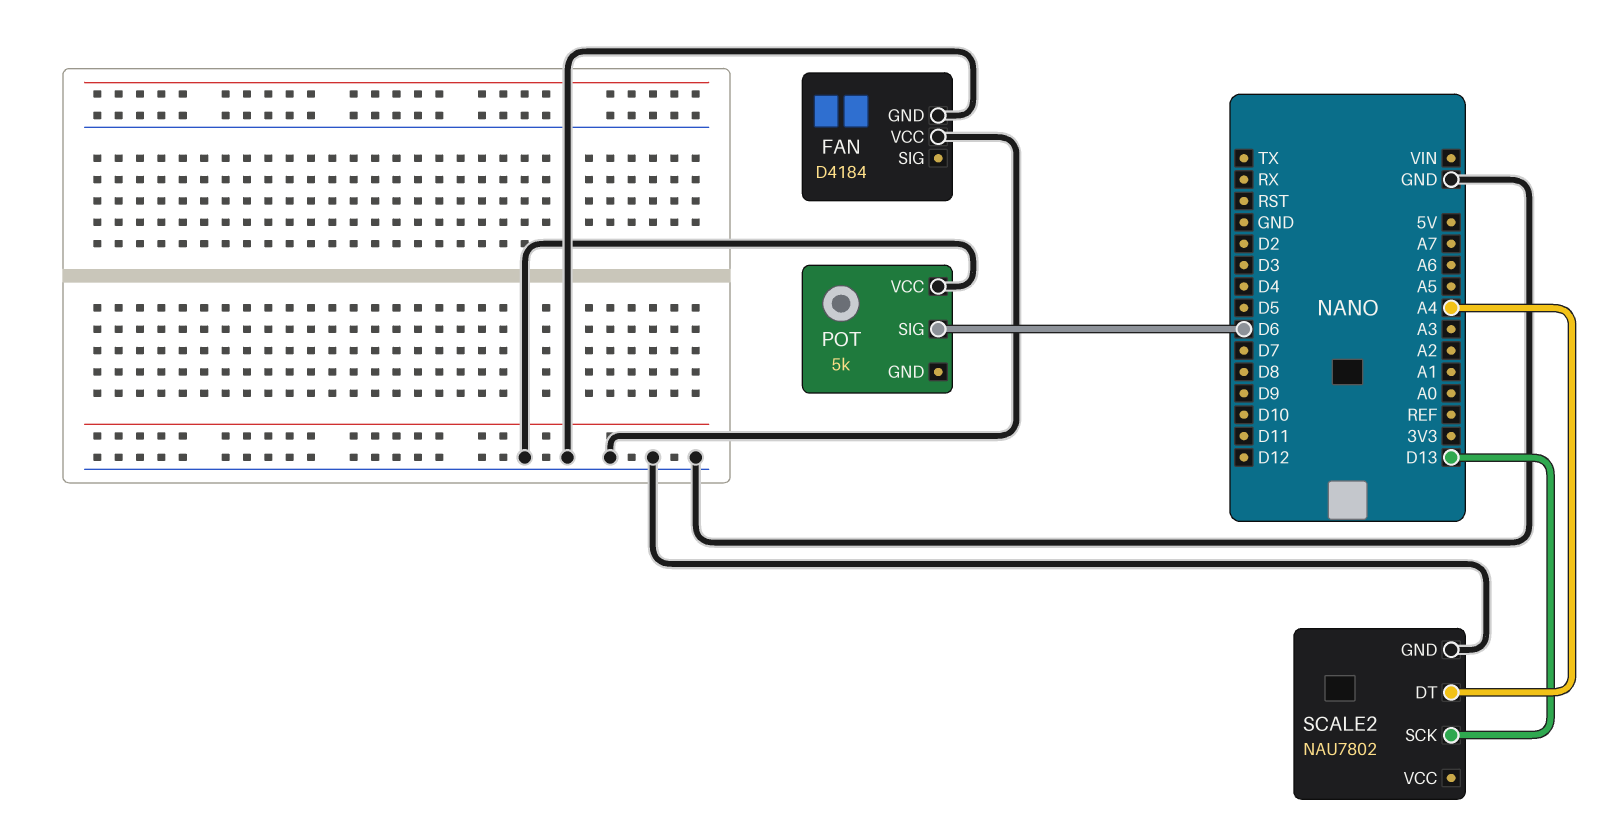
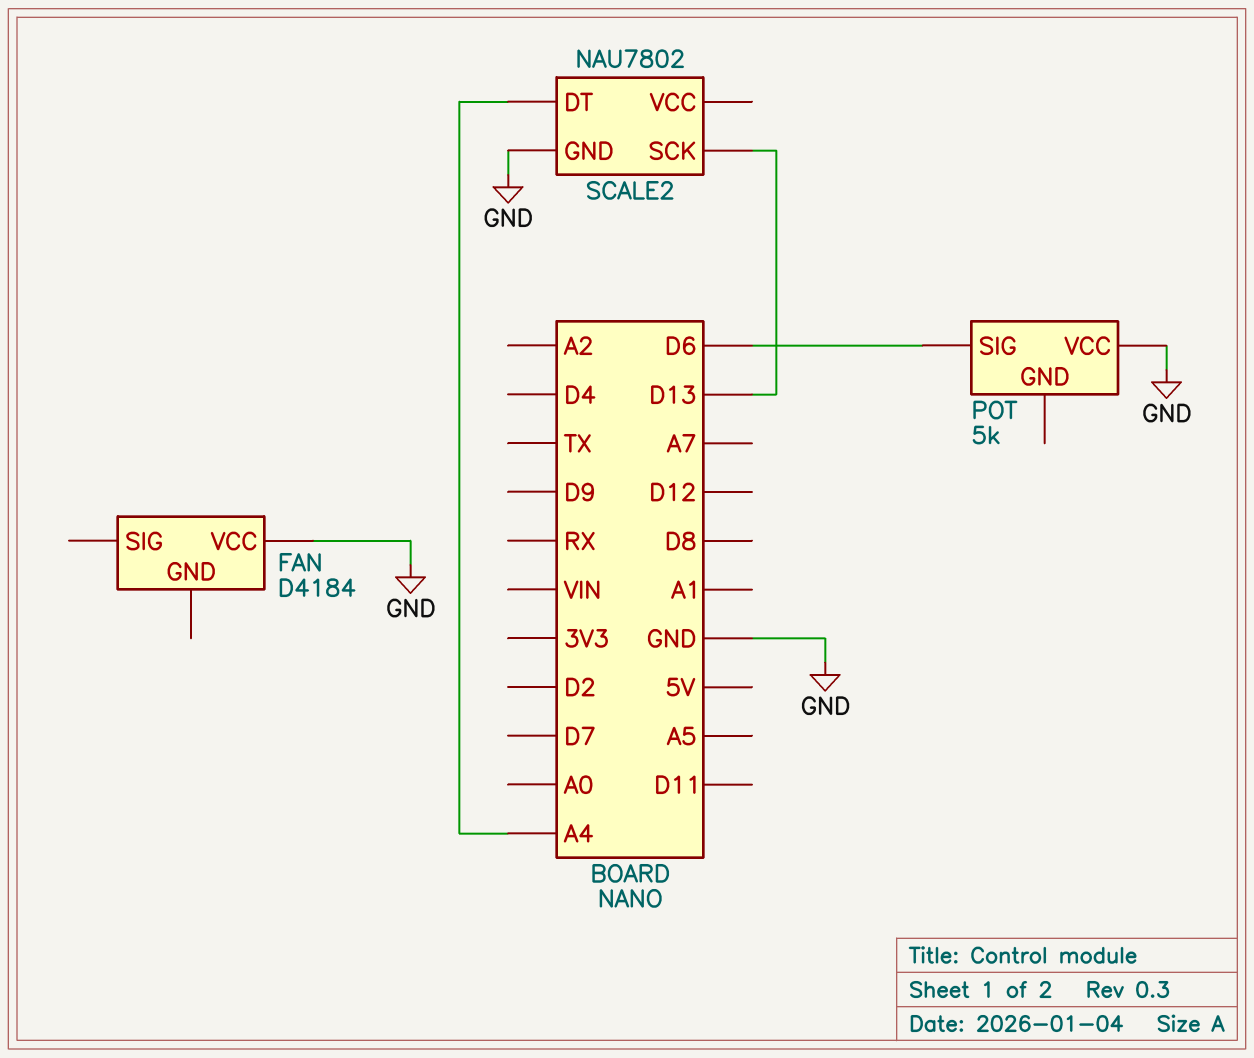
FAN pin GND: GND -> none

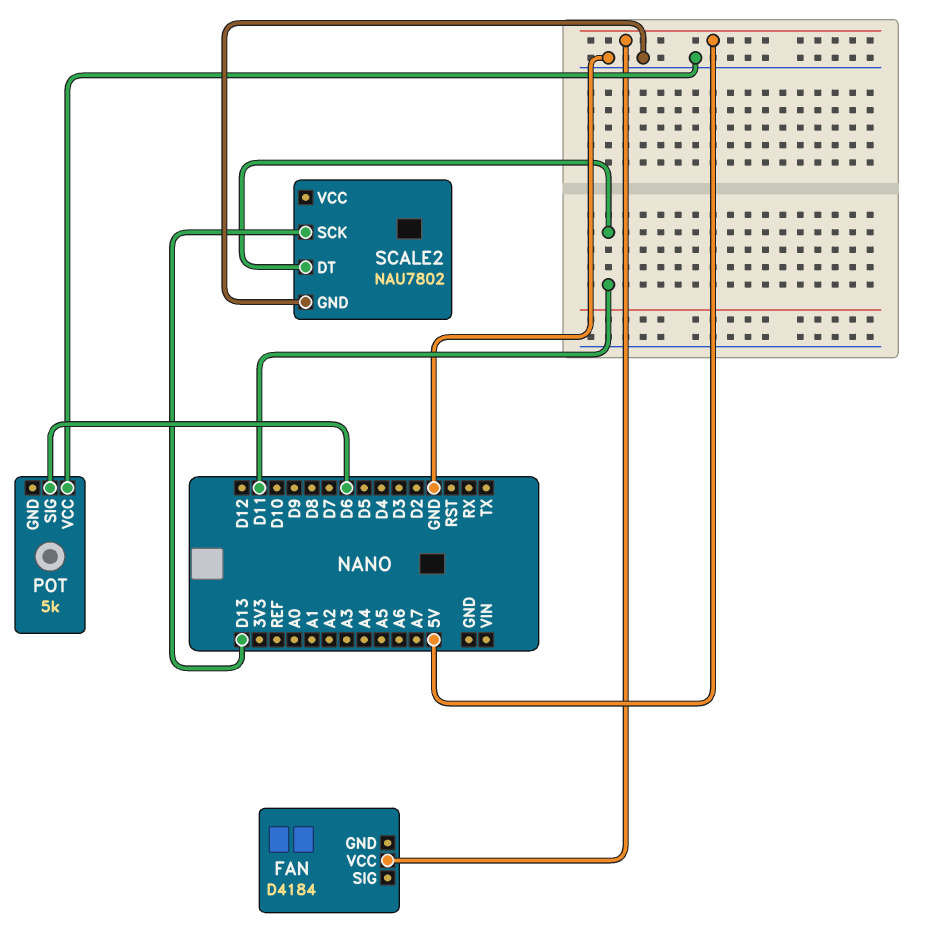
FAN pin VCC: GND -> 5V
SCALE2 pin DT: A4 -> D11

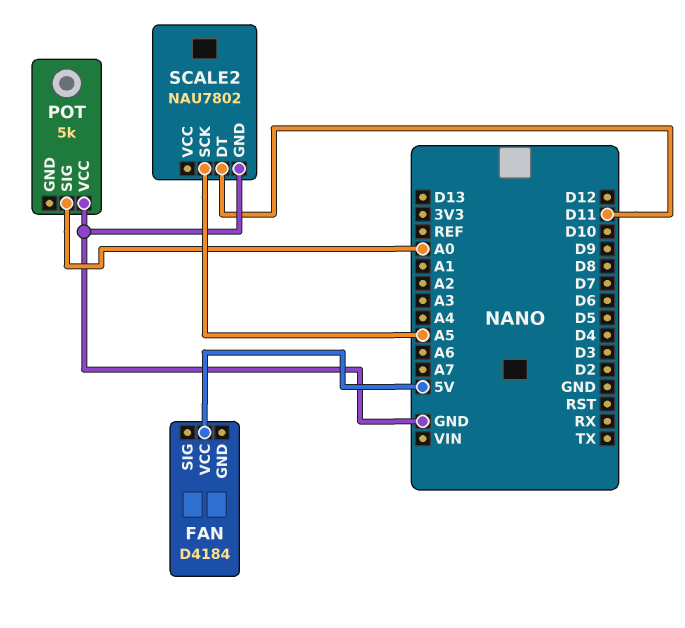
POT pin SIG: D6 -> A0
SCALE2 pin SCK: D13 -> A5

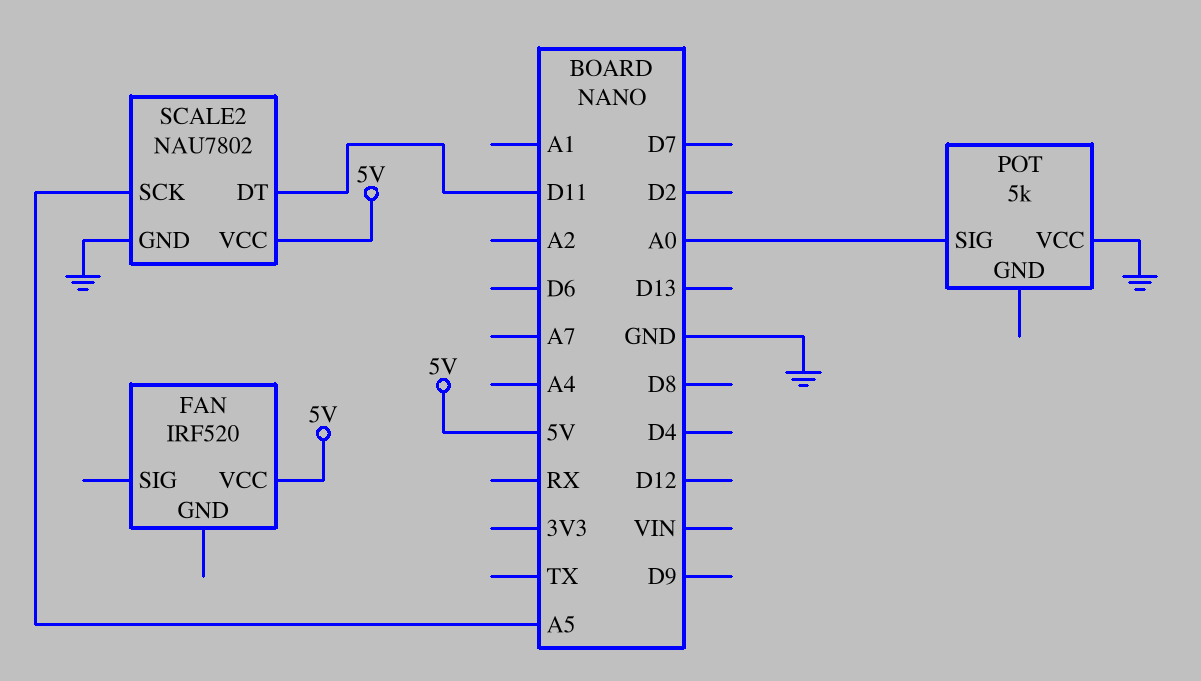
FAN: D4184 -> IRF520
SCALE2 pin VCC: none -> 5V

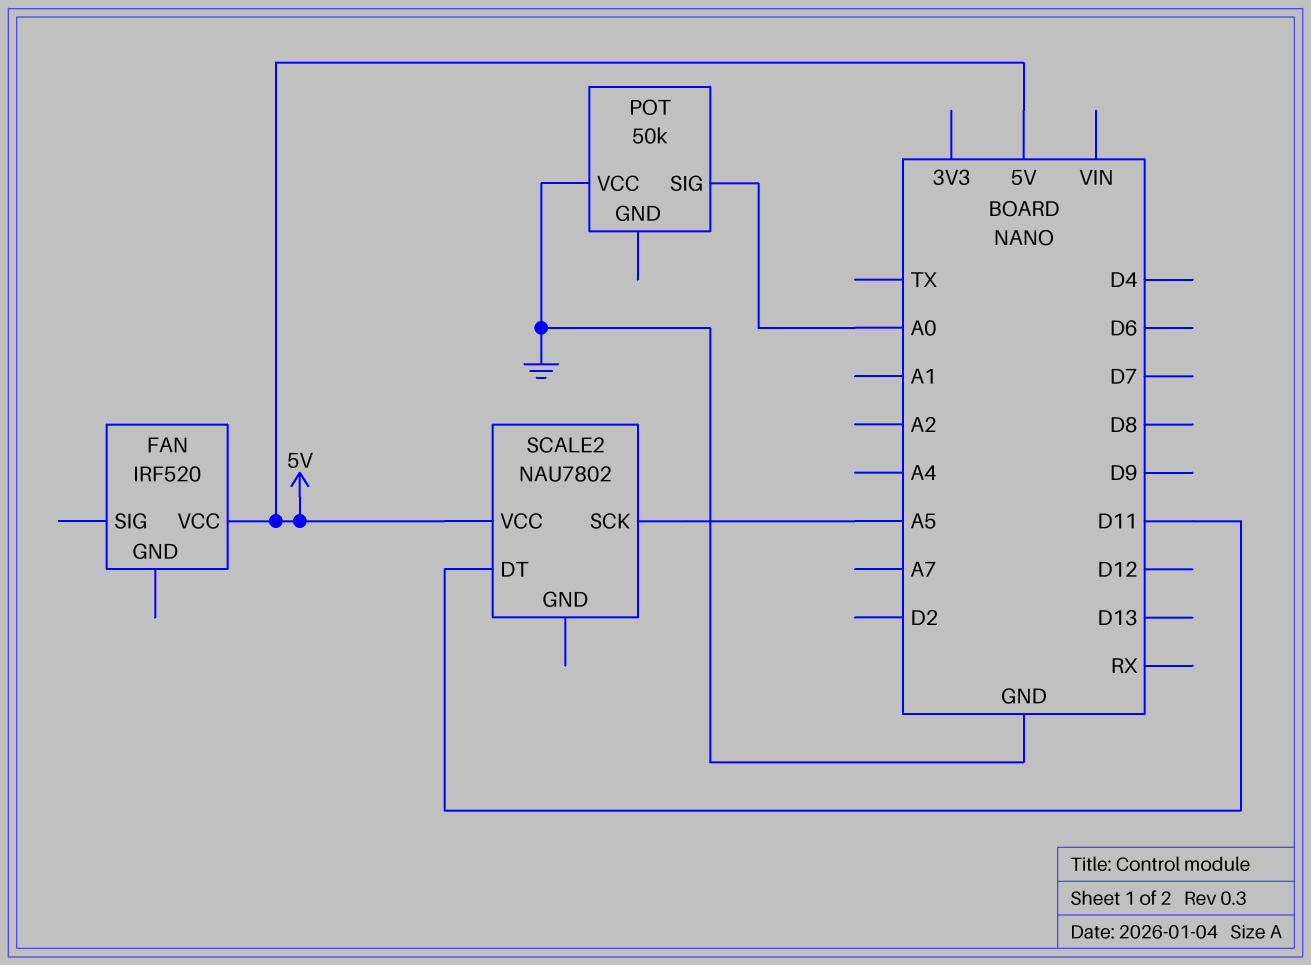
POT: 5k -> 50k
SCALE2 pin GND: GND -> none

